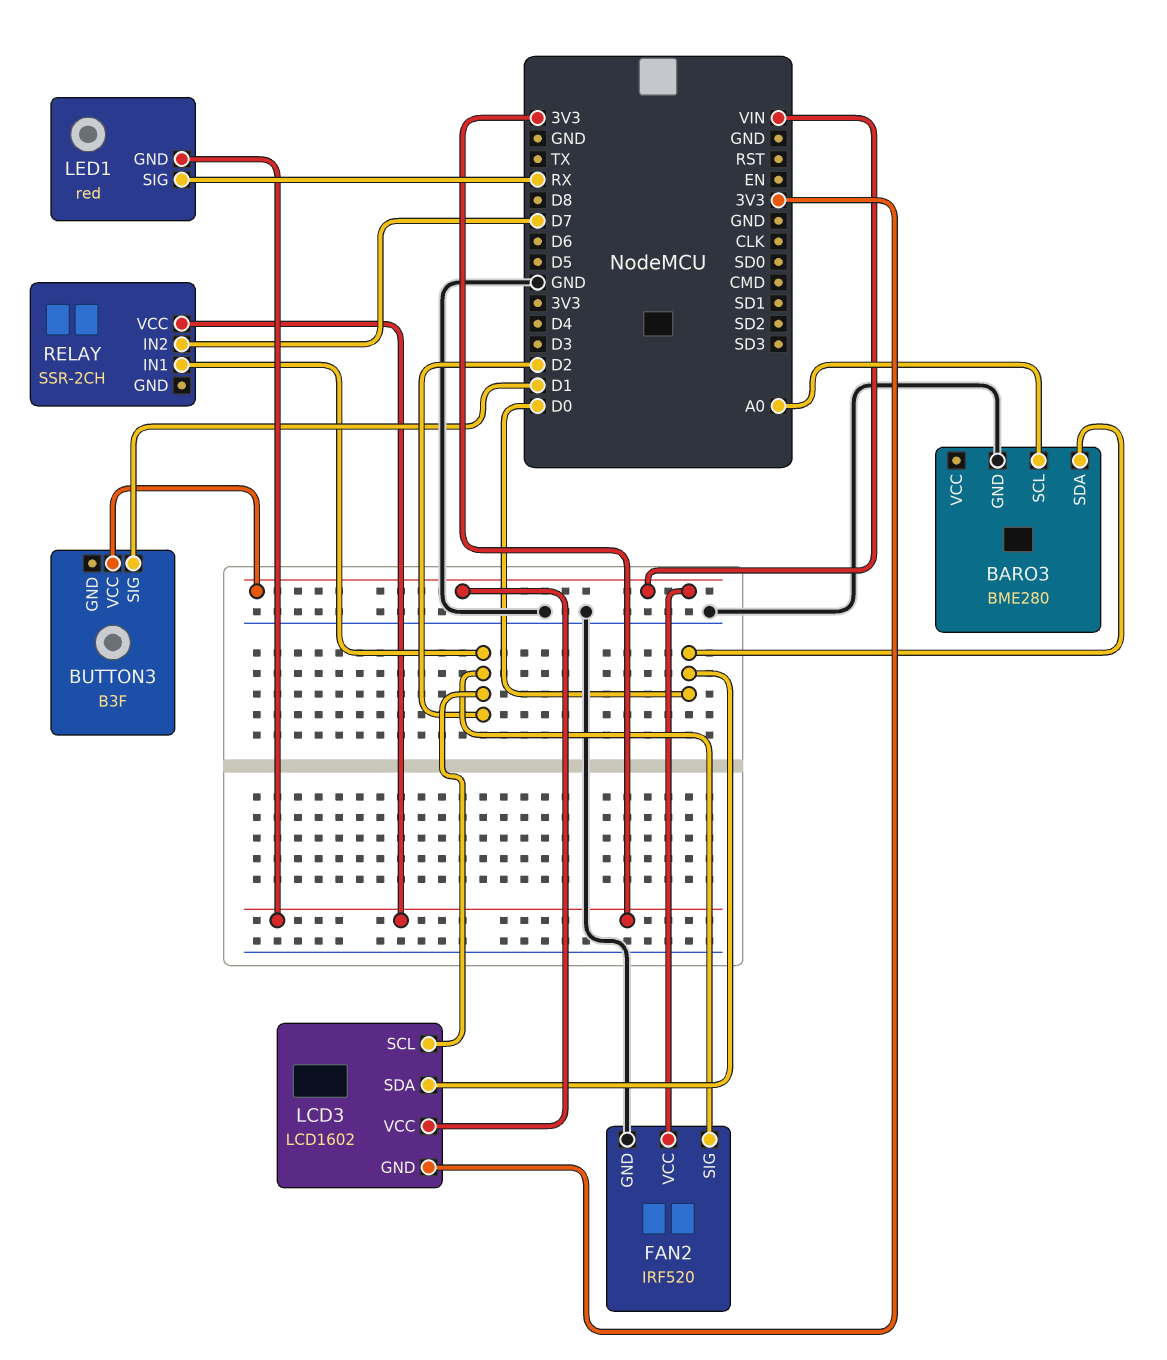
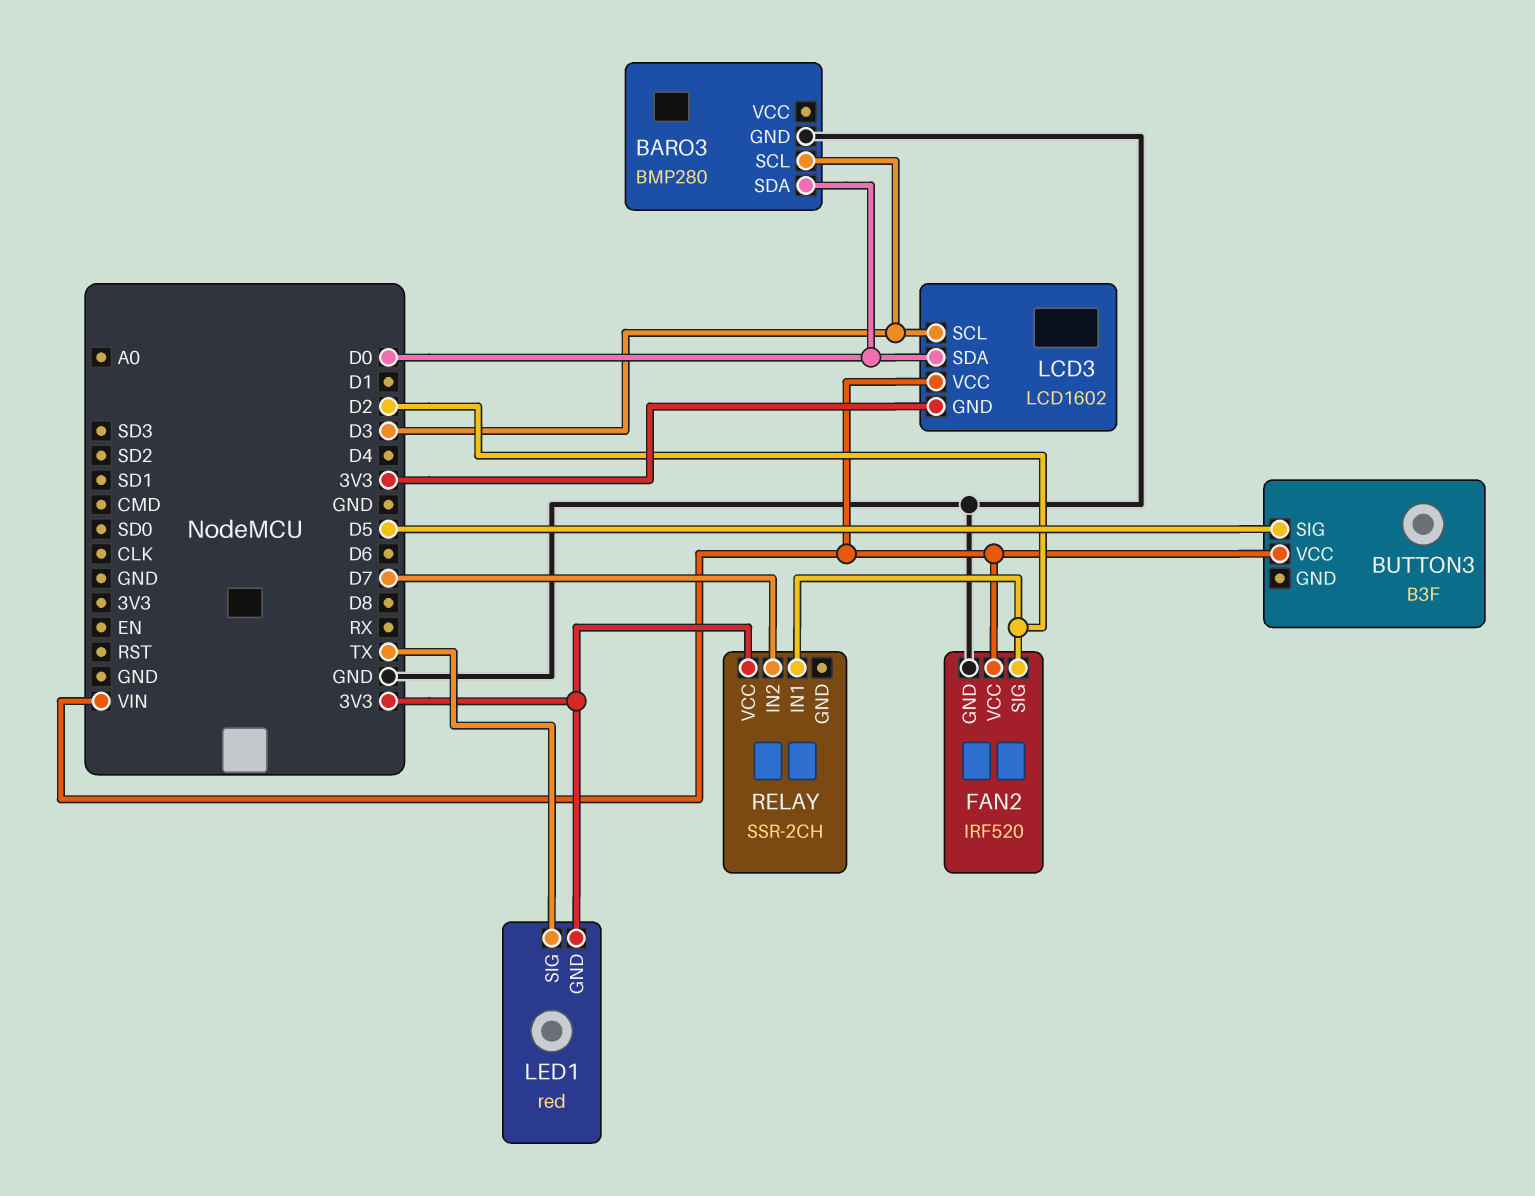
BARO3: BME280 -> BMP280
BARO3 pin SCL: A0 -> D3
BUTTON3 pin SIG: D1 -> D5
LCD3 pin SCL: D2 -> D3
LED1 pin SIG: RX -> TX

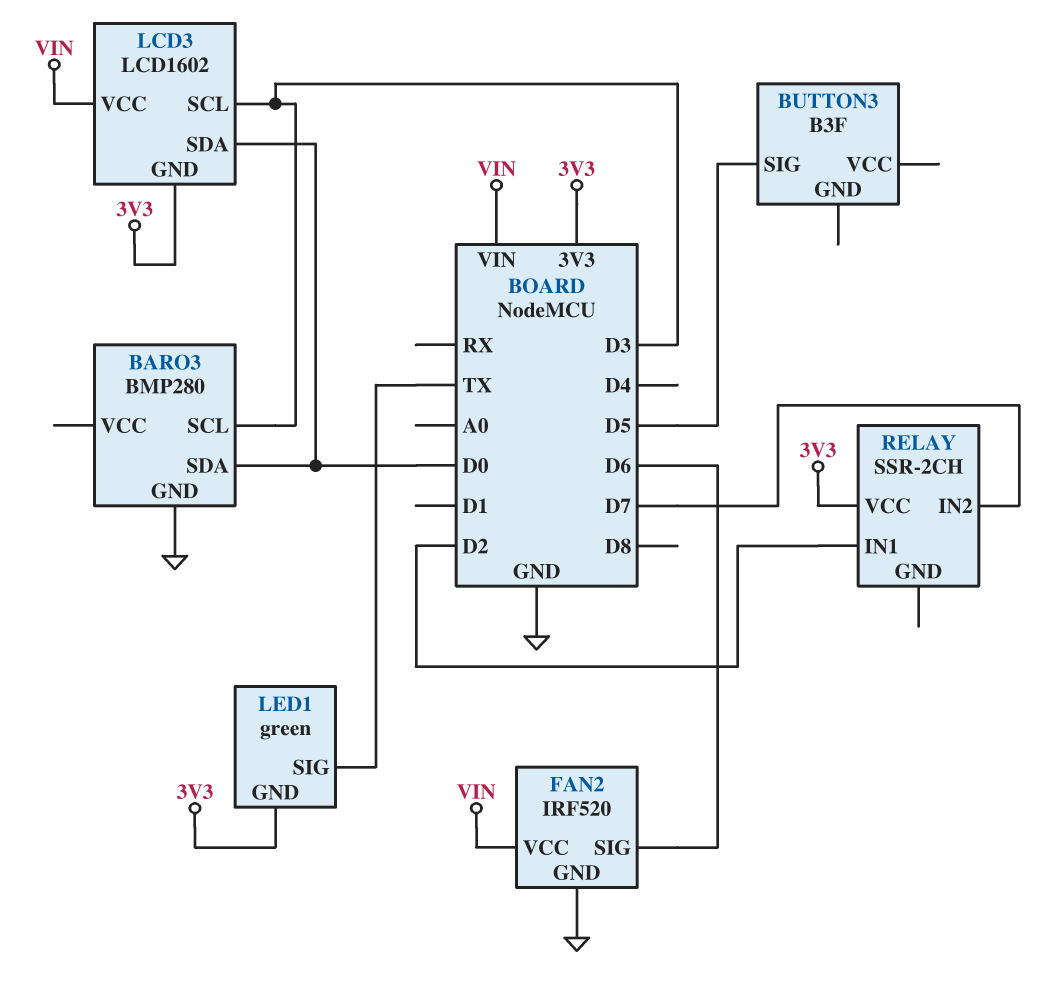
BUTTON3 pin VCC: VIN -> none
FAN2 pin SIG: D2 -> D6
LED1: red -> green

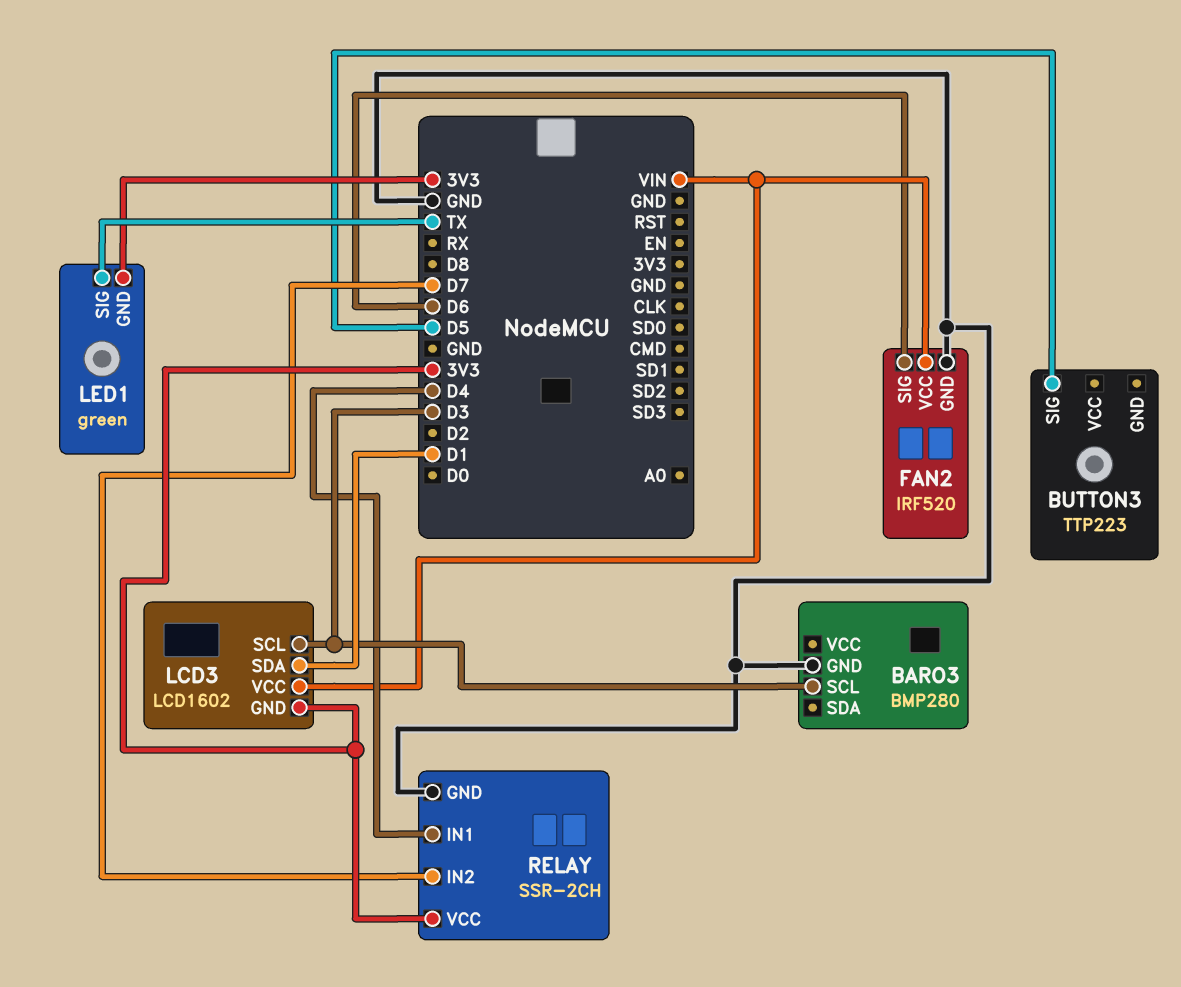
BARO3 pin SDA: D0 -> none
BUTTON3: B3F -> TTP223
LCD3 pin SDA: D0 -> D1
RELAY pin GND: none -> GND
RELAY pin IN1: D2 -> D4

